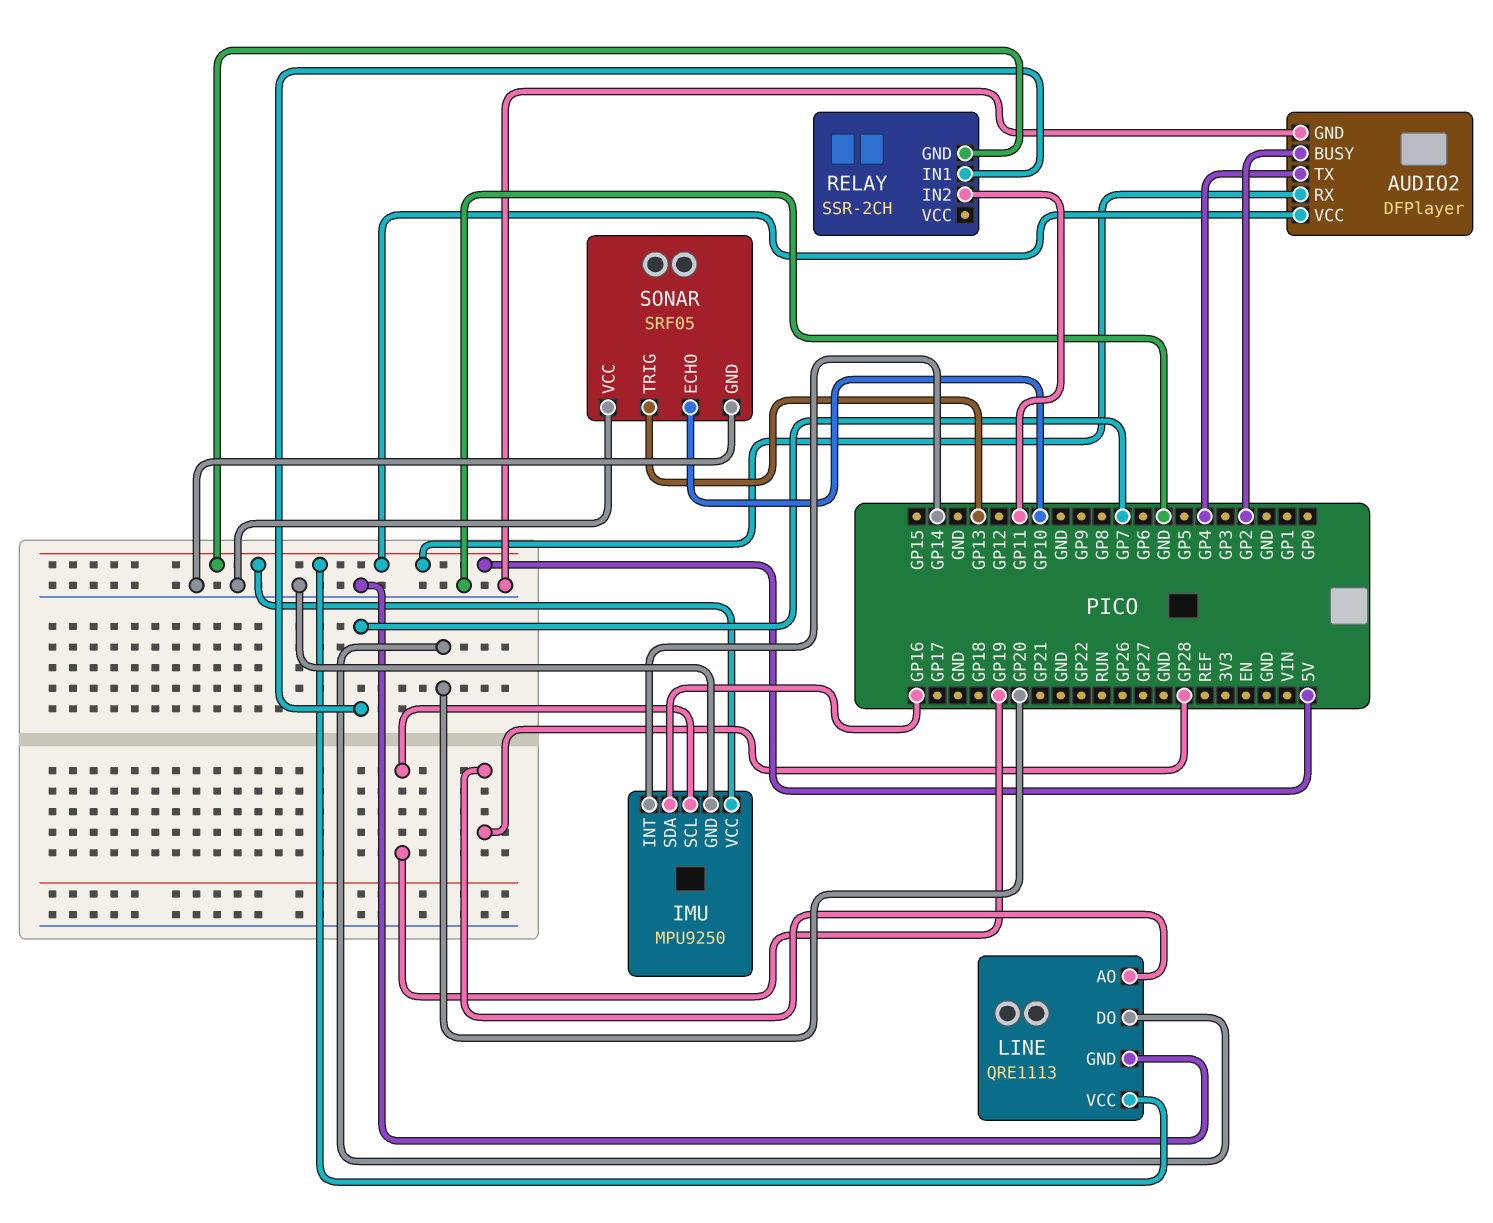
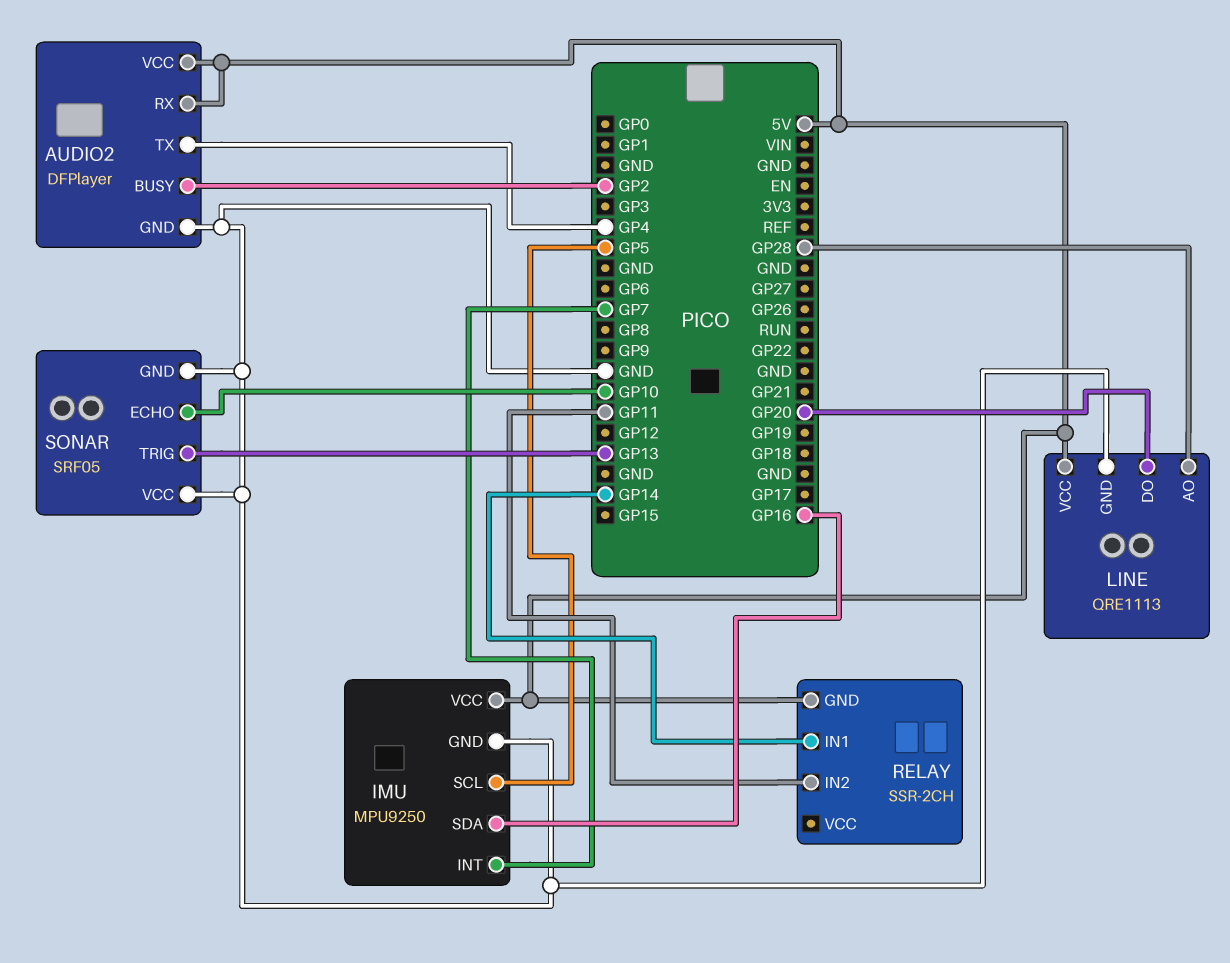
IMU pin INT: GP14 -> GP7
IMU pin SCL: GP19 -> GP5
RELAY pin IN1: GP7 -> GP14

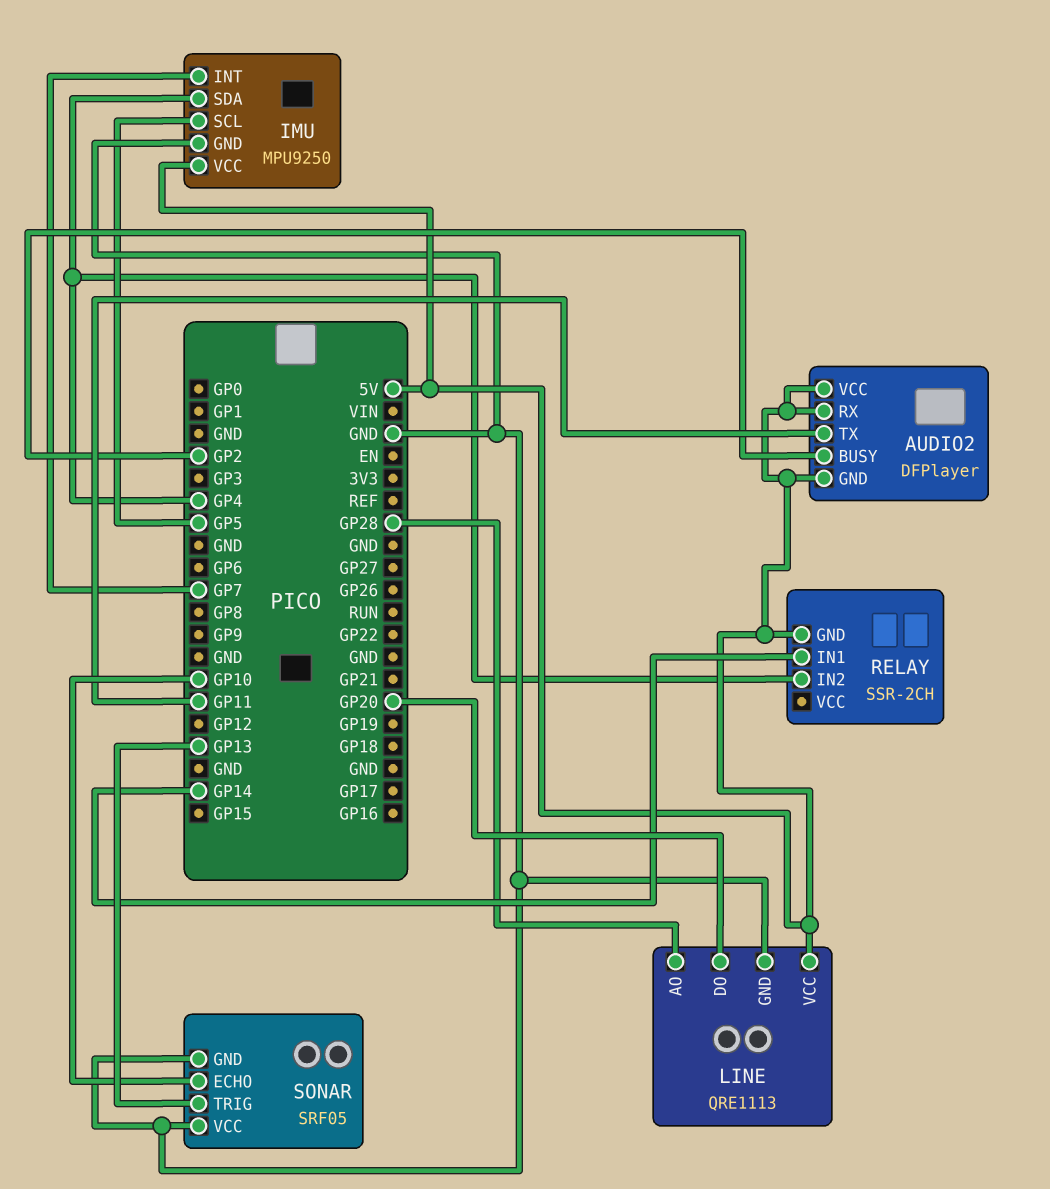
AUDIO2 pin GND: GND -> 5V
AUDIO2 pin TX: GP4 -> GP11
IMU pin SDA: GP16 -> GP4
RELAY pin IN2: GP11 -> GP4

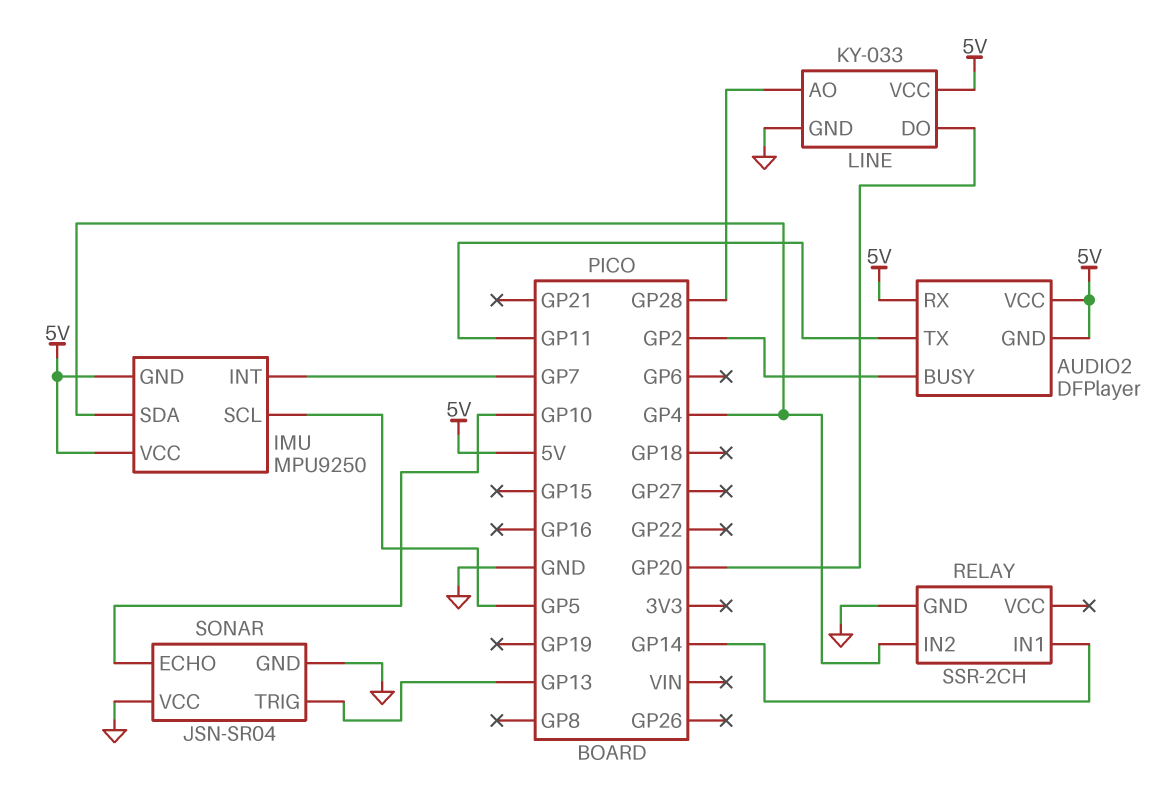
IMU pin GND: GND -> 5V
LINE: QRE1113 -> KY-033
RELAY pin GND: 5V -> GND
SONAR: SRF05 -> JSN-SR04

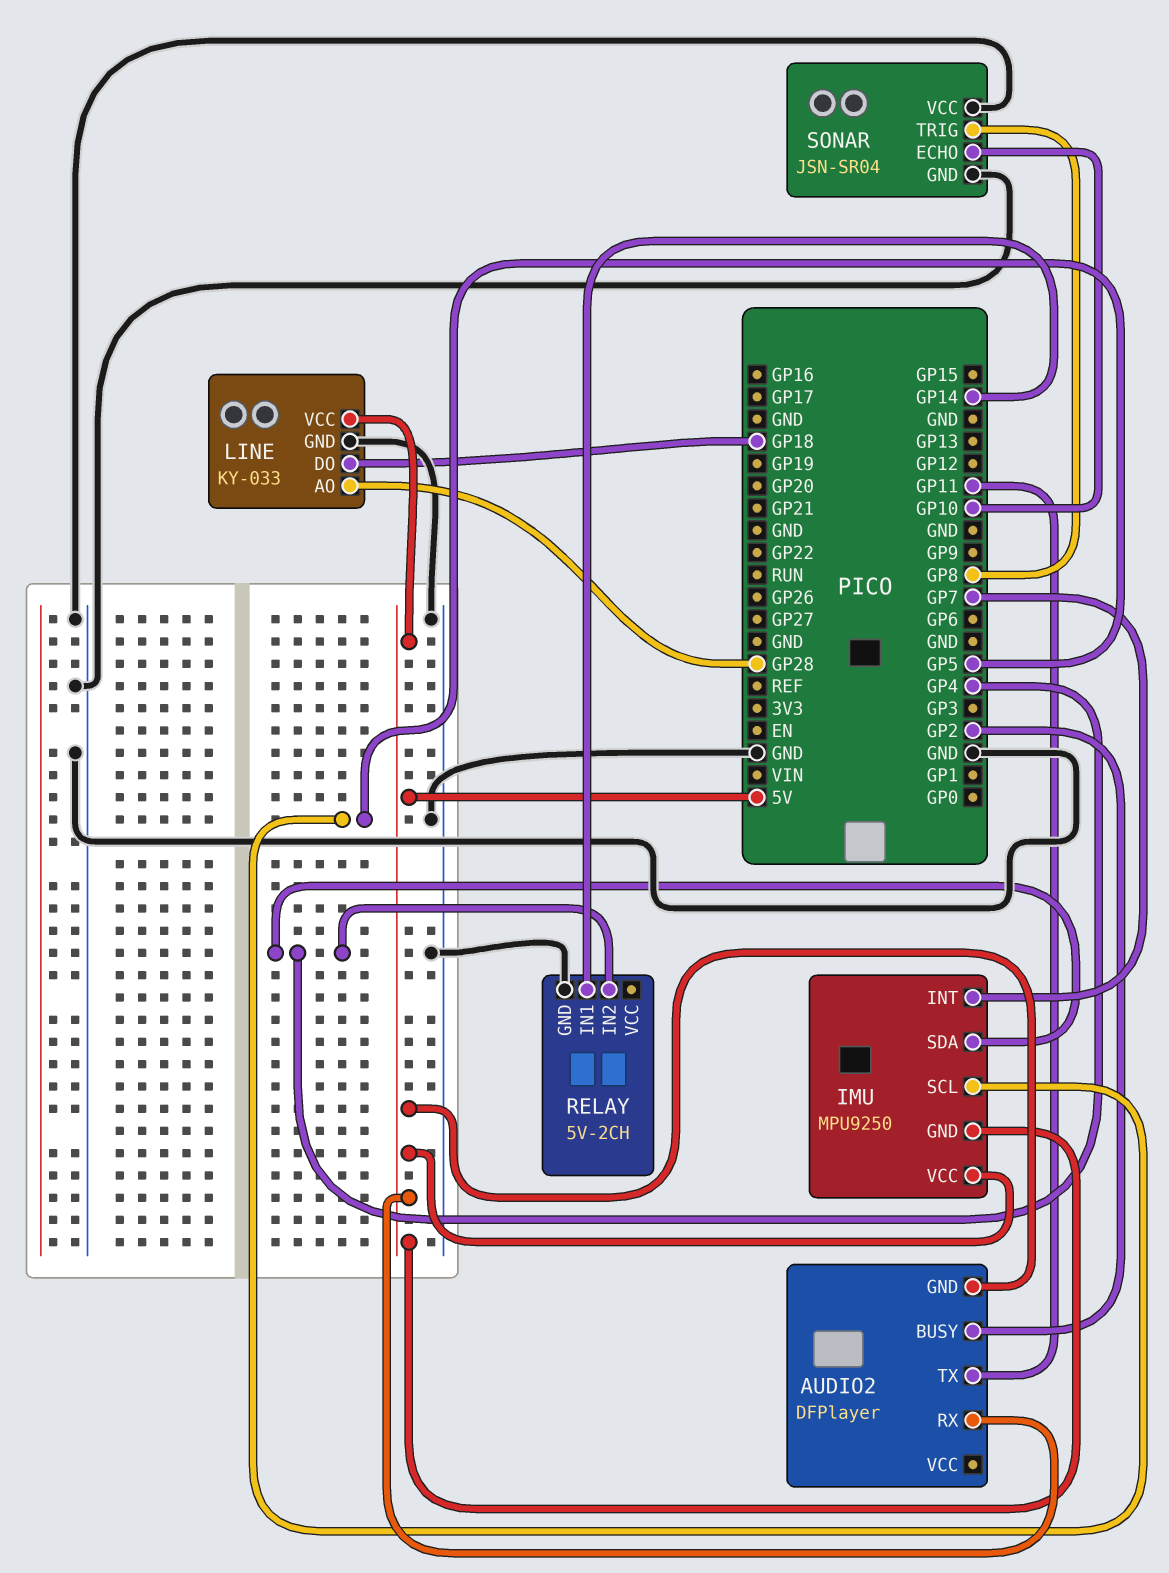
AUDIO2 pin VCC: 5V -> none
LINE pin DO: GP20 -> GP18
RELAY: SSR-2CH -> 5V-2CH
SONAR pin TRIG: GP13 -> GP8

